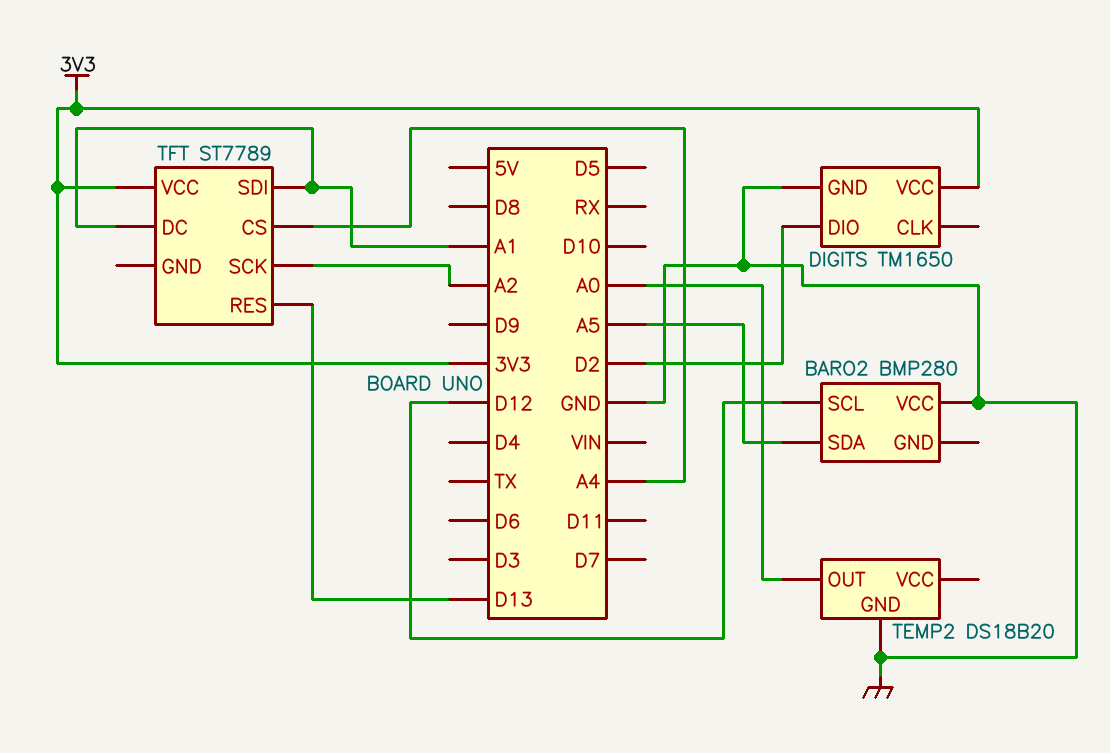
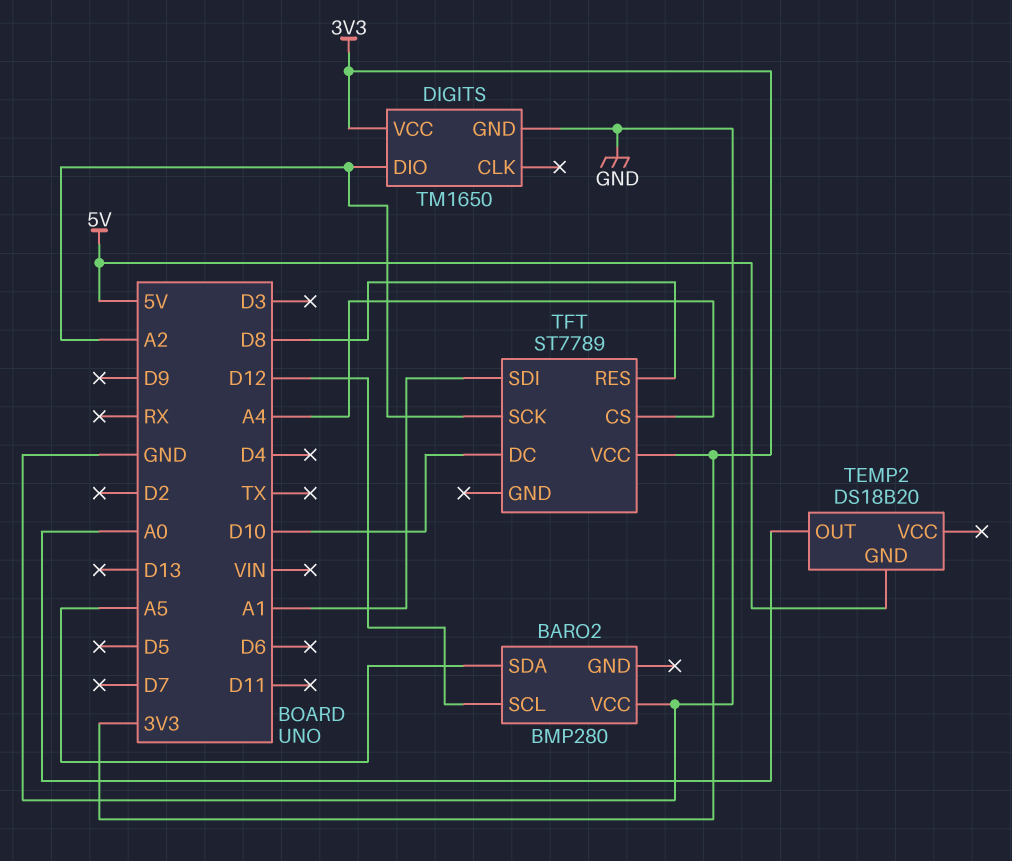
DIGITS pin DIO: D2 -> A2
TEMP2 pin GND: GND -> 5V
TFT pin DC: A1 -> D10
TFT pin RES: D13 -> D8

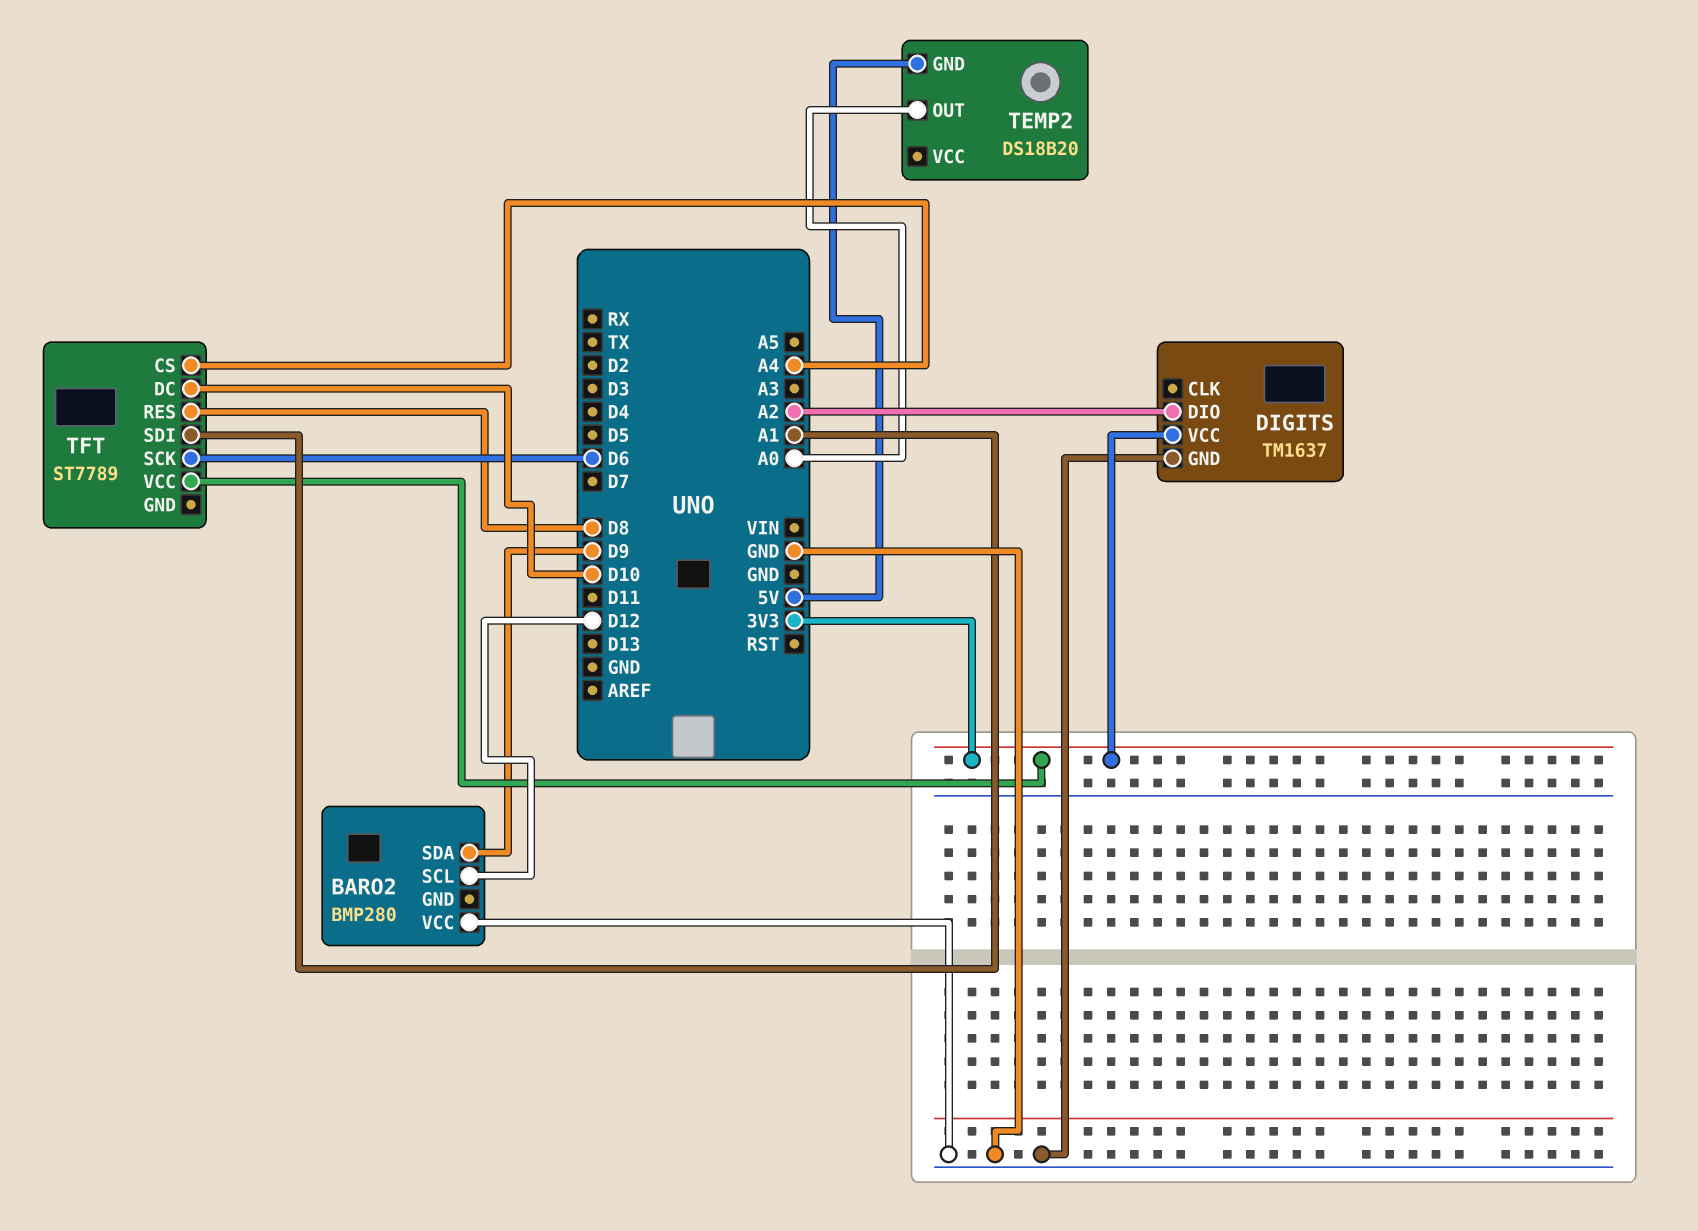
BARO2 pin SDA: A5 -> D9
DIGITS: TM1650 -> TM1637
TFT pin SCK: A2 -> D6

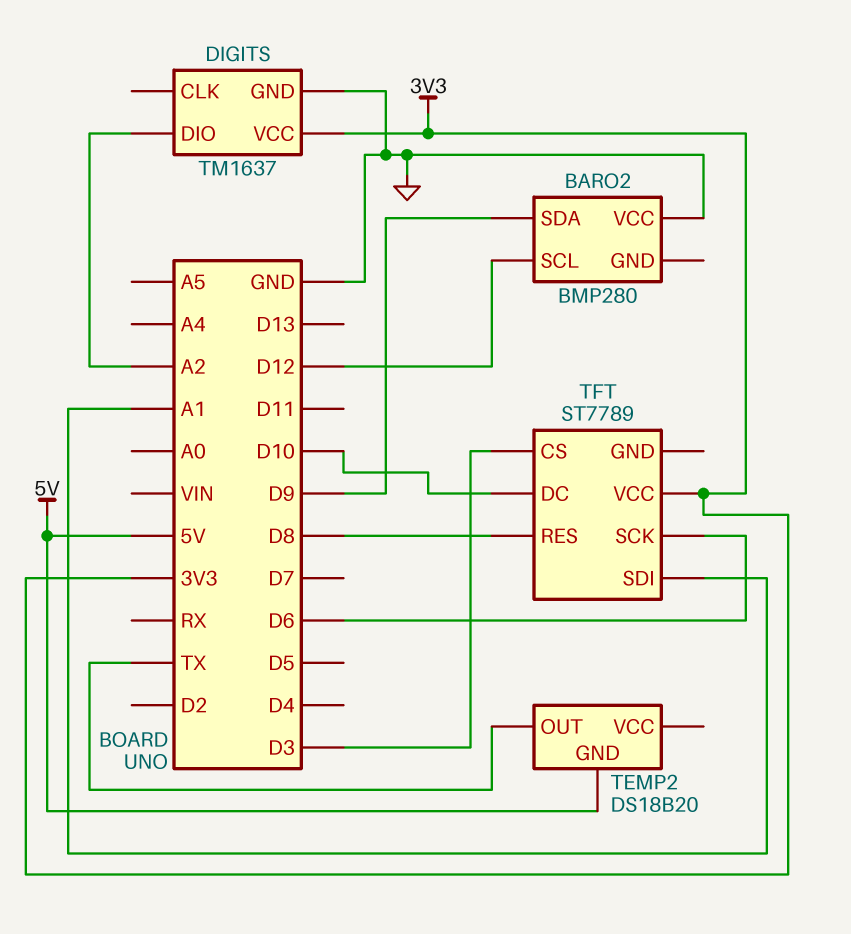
TEMP2 pin OUT: A0 -> TX
TFT pin CS: A4 -> D3

